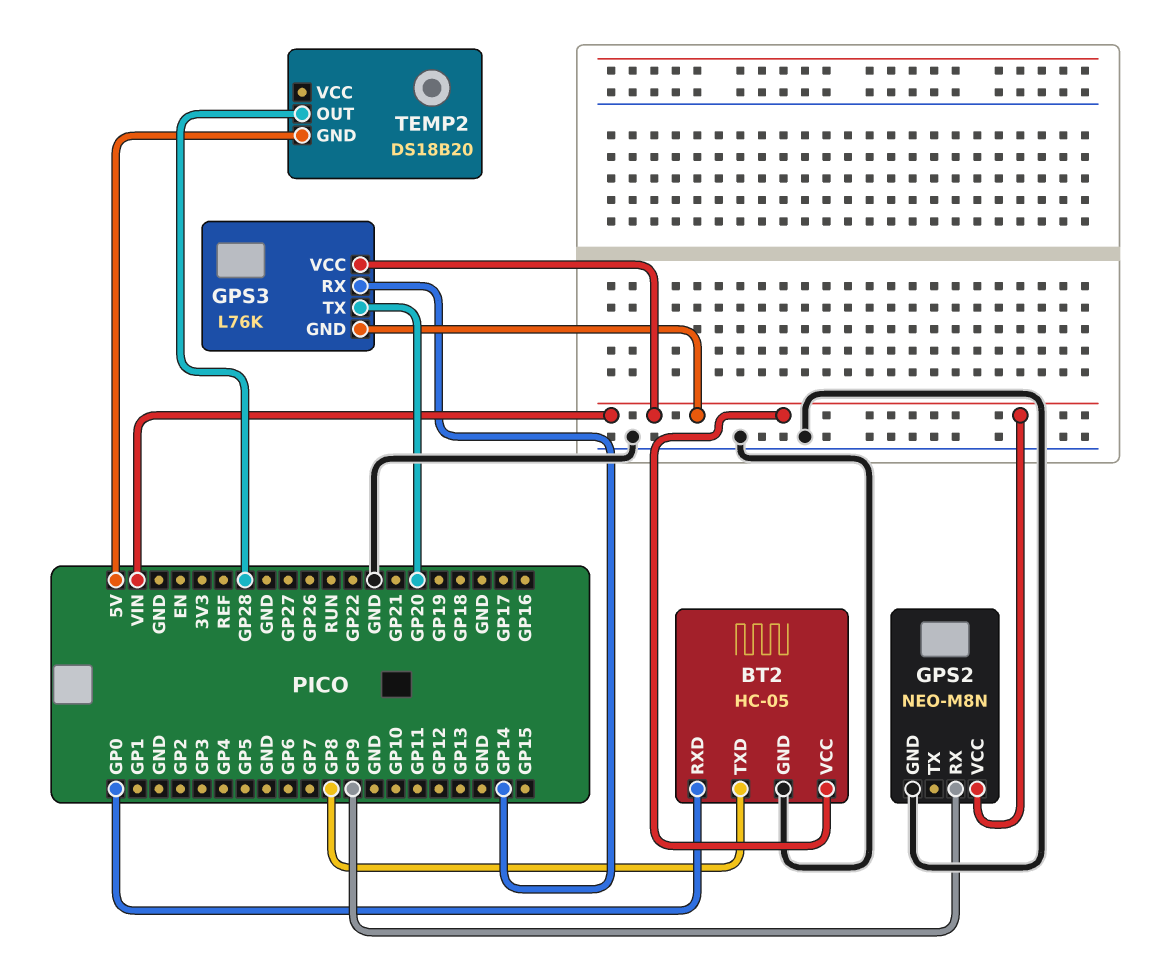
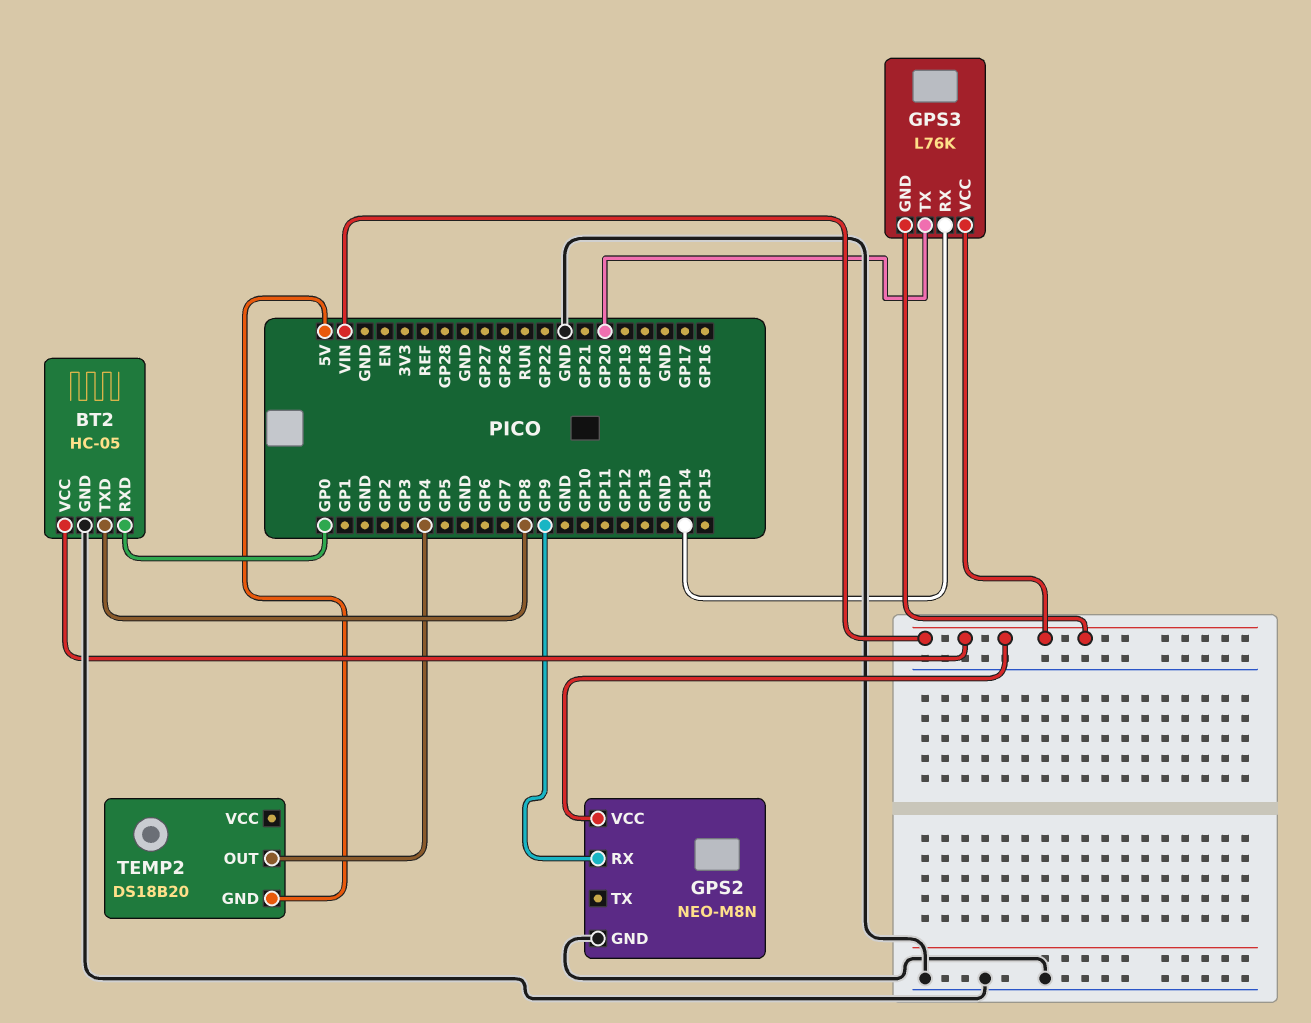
TEMP2 pin OUT: GP28 -> GP4

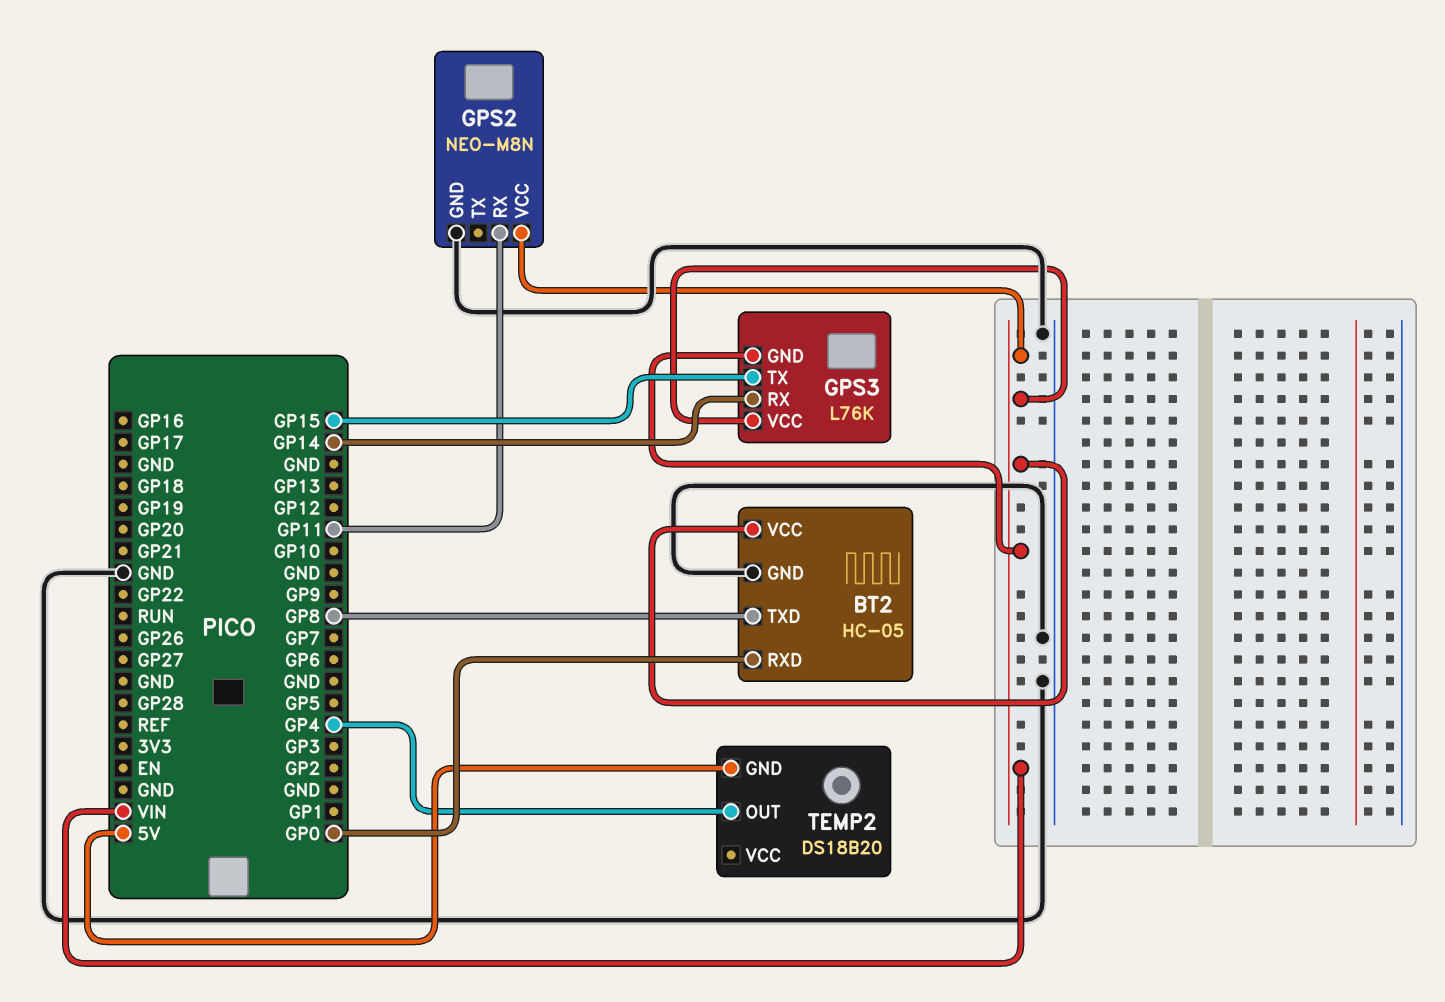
GPS2 pin RX: GP9 -> GP11
GPS3 pin TX: GP20 -> GP15

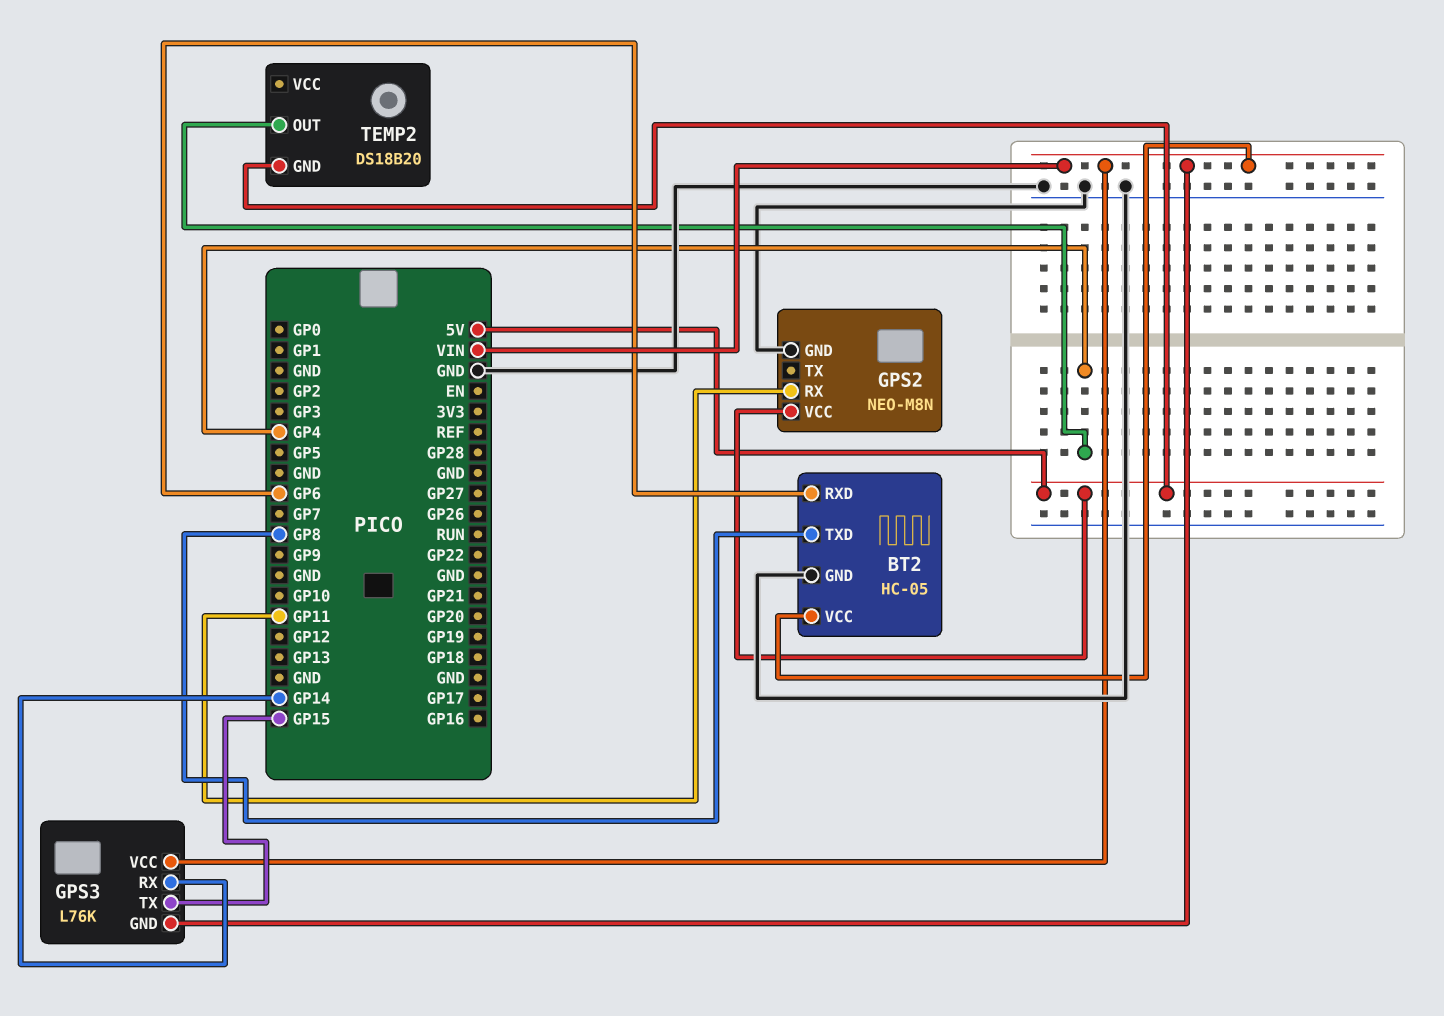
BT2 pin RXD: GP0 -> GP6
GPS2 pin VCC: VIN -> 5V

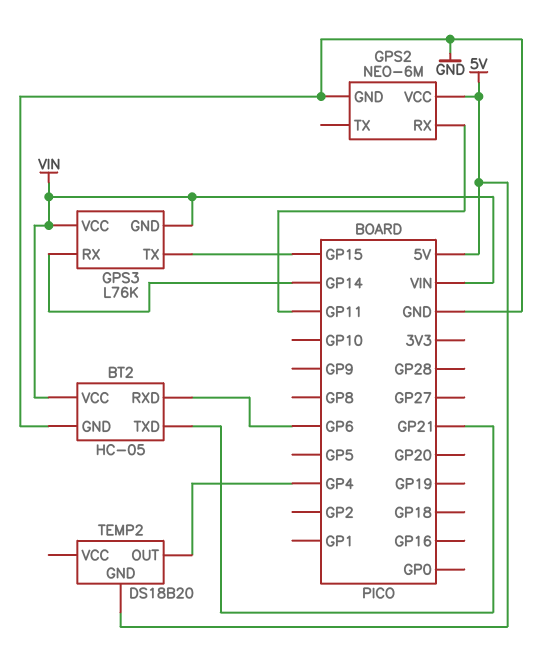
BT2 pin TXD: GP8 -> GP21
GPS2: NEO-M8N -> NEO-6M

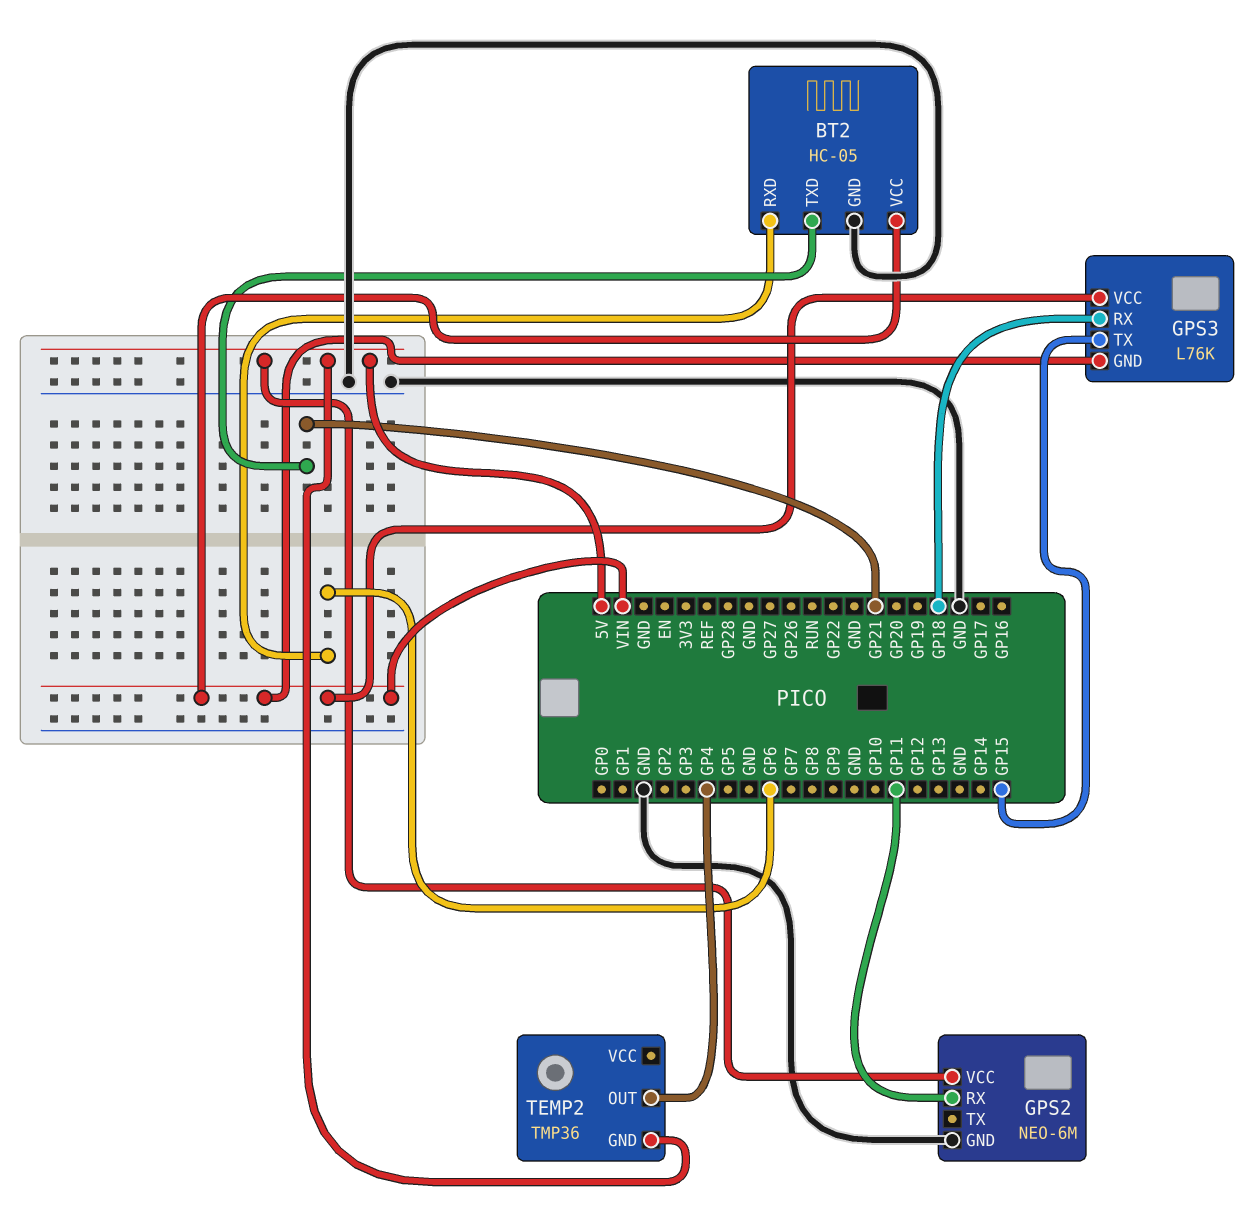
GPS3 pin RX: GP14 -> GP18
TEMP2: DS18B20 -> TMP36

